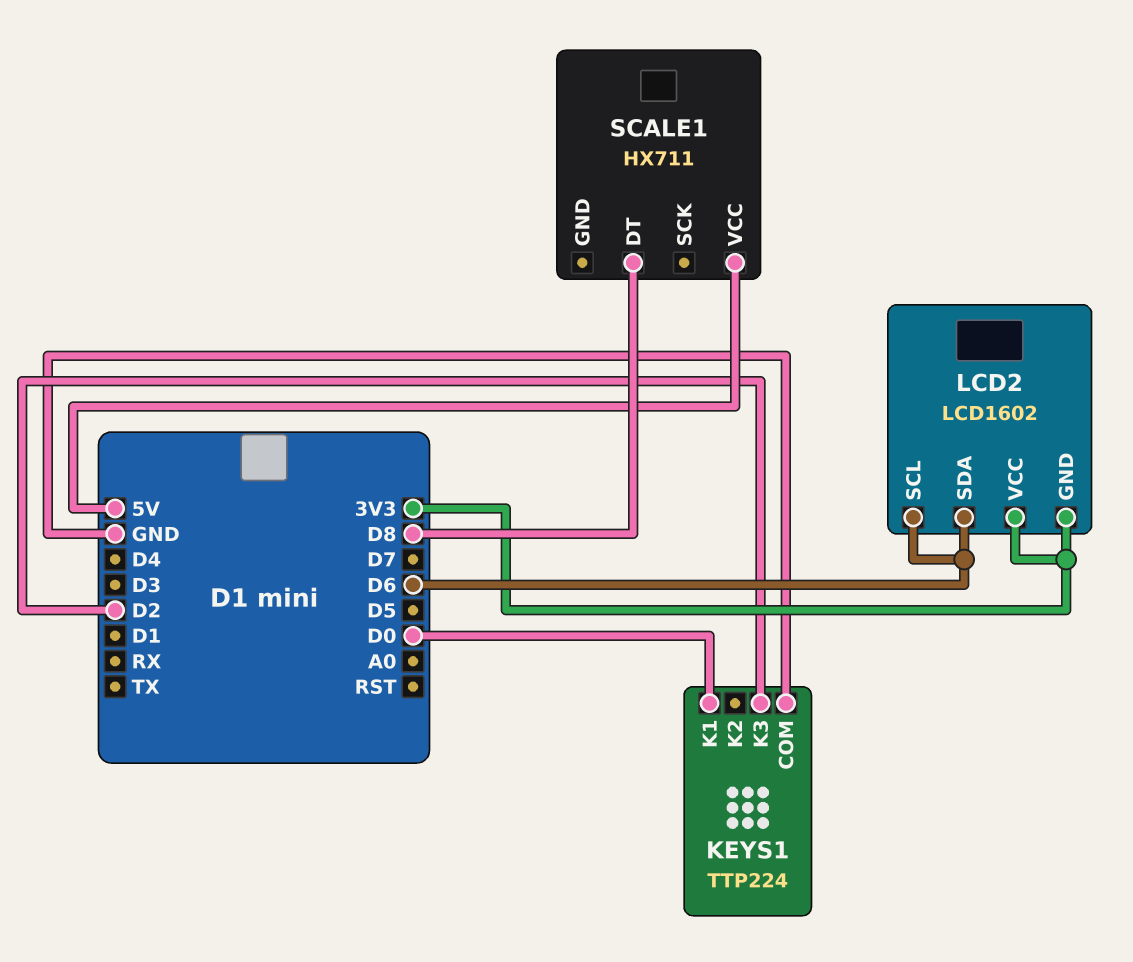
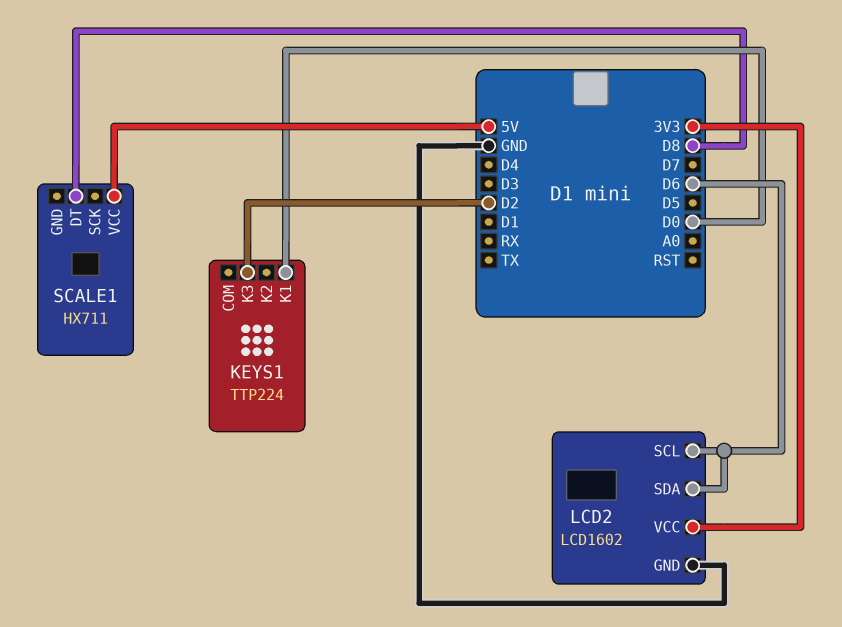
KEYS1 pin COM: GND -> none
LCD2 pin GND: 3V3 -> GND

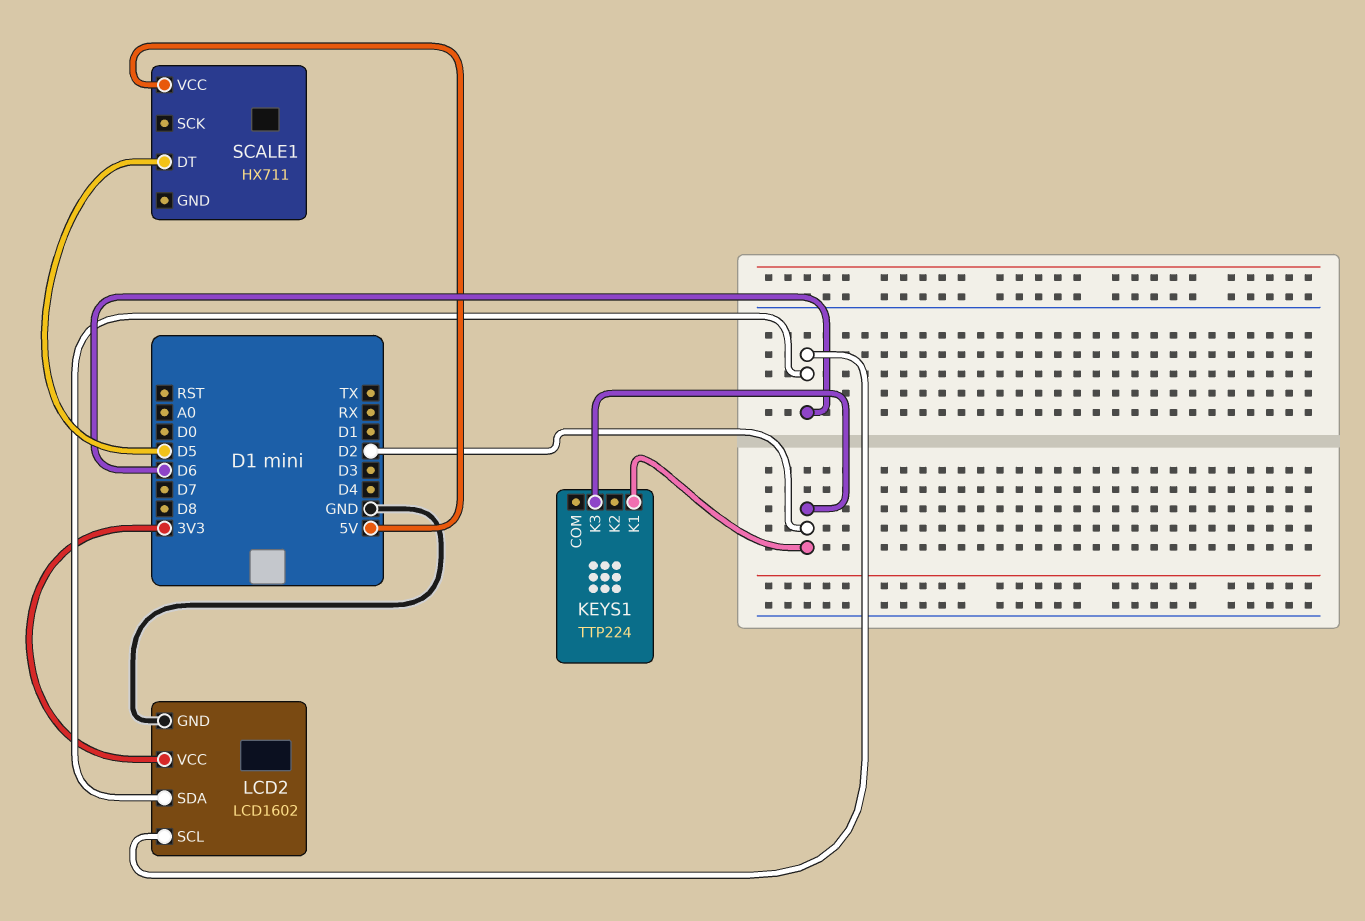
KEYS1 pin K1: D0 -> D2
SCALE1 pin DT: D8 -> D5

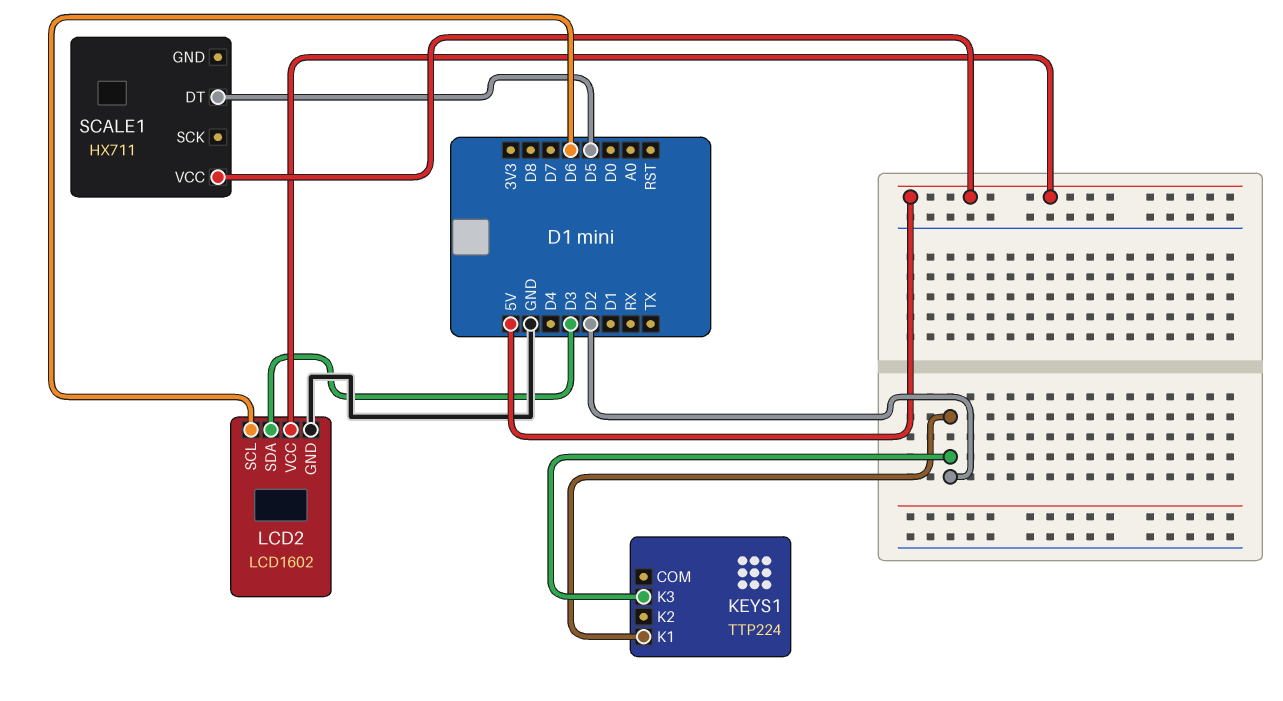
LCD2 pin SDA: D6 -> D3
LCD2 pin VCC: 3V3 -> 5V

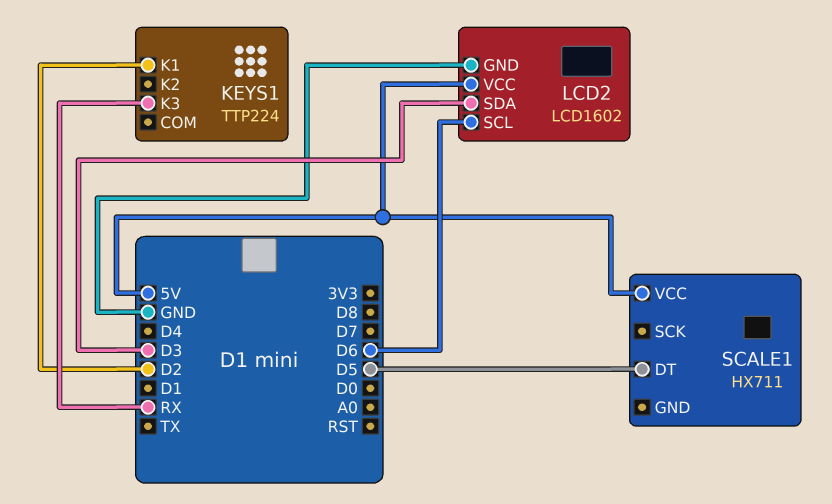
KEYS1 pin K3: D2 -> RX

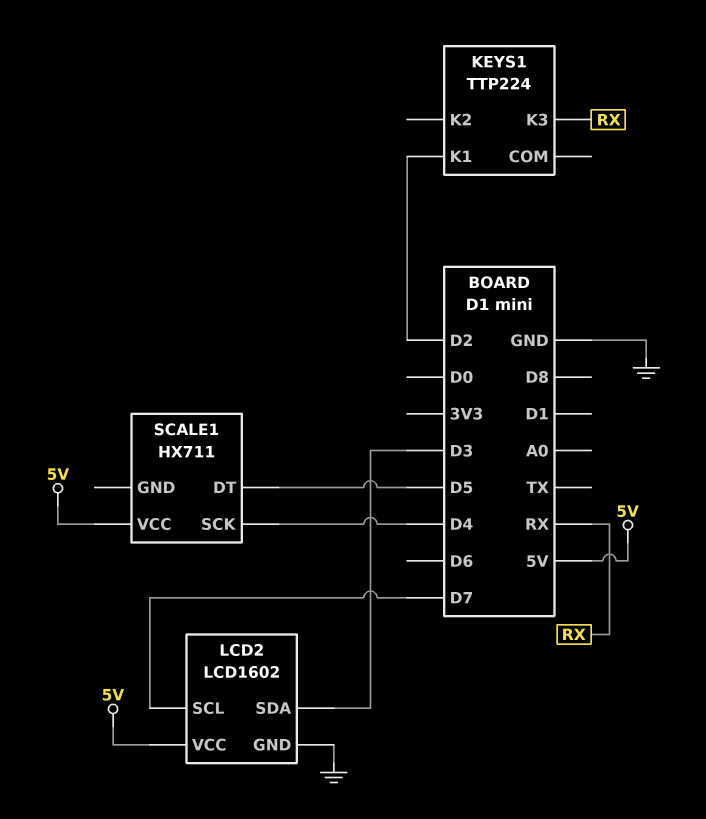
LCD2 pin SCL: D6 -> D7
SCALE1 pin SCK: none -> D4

